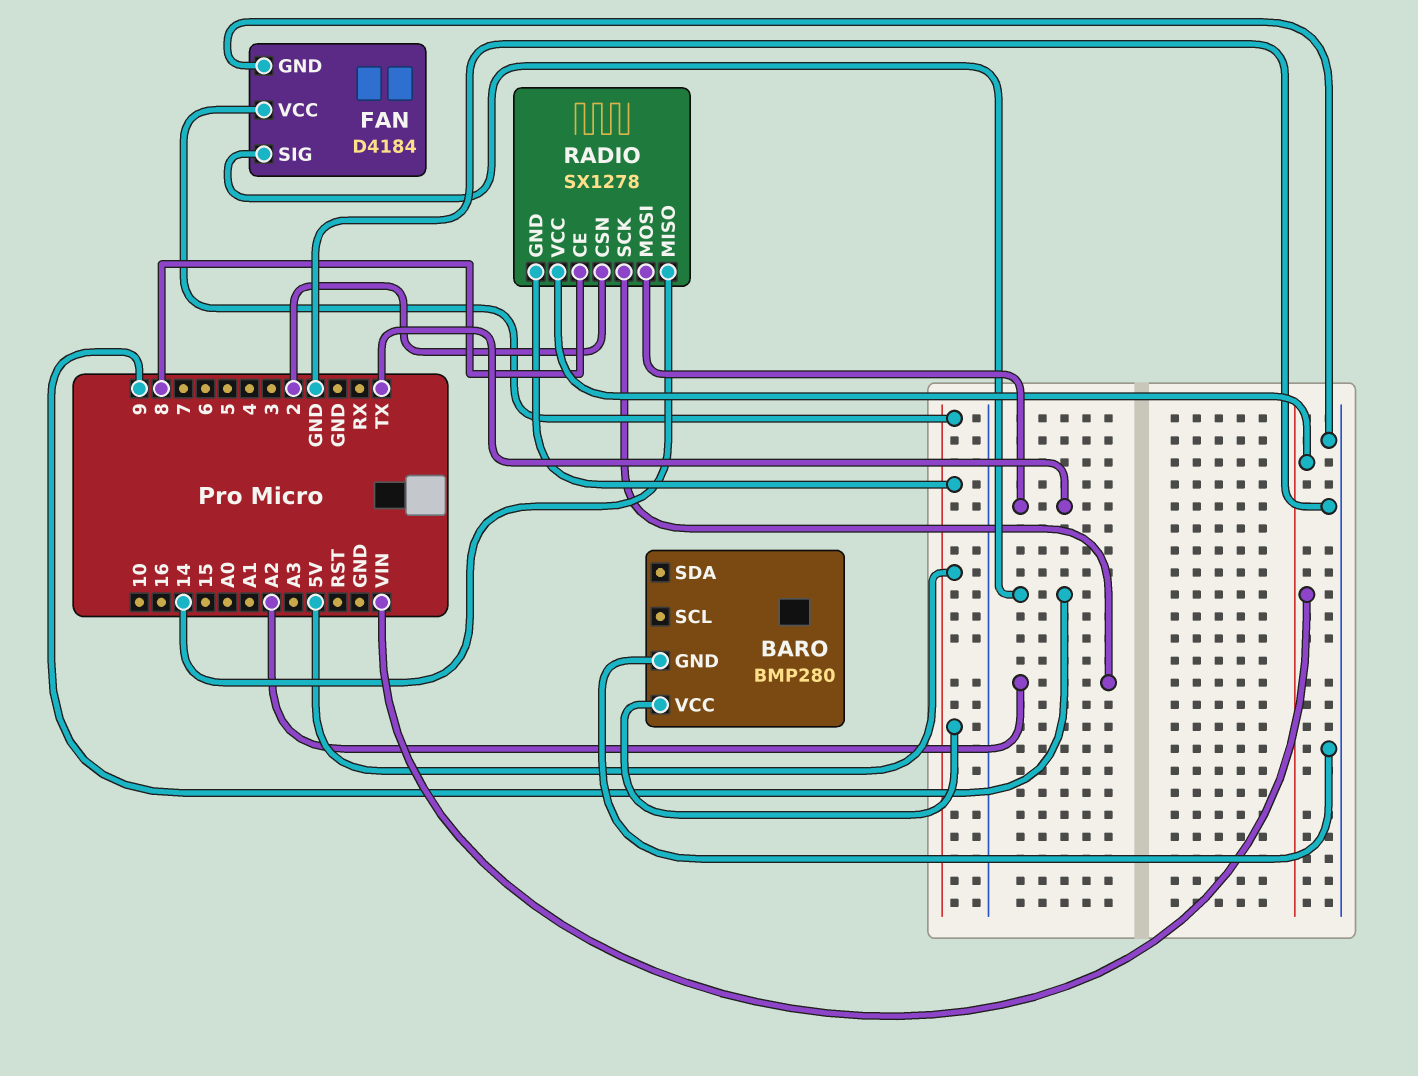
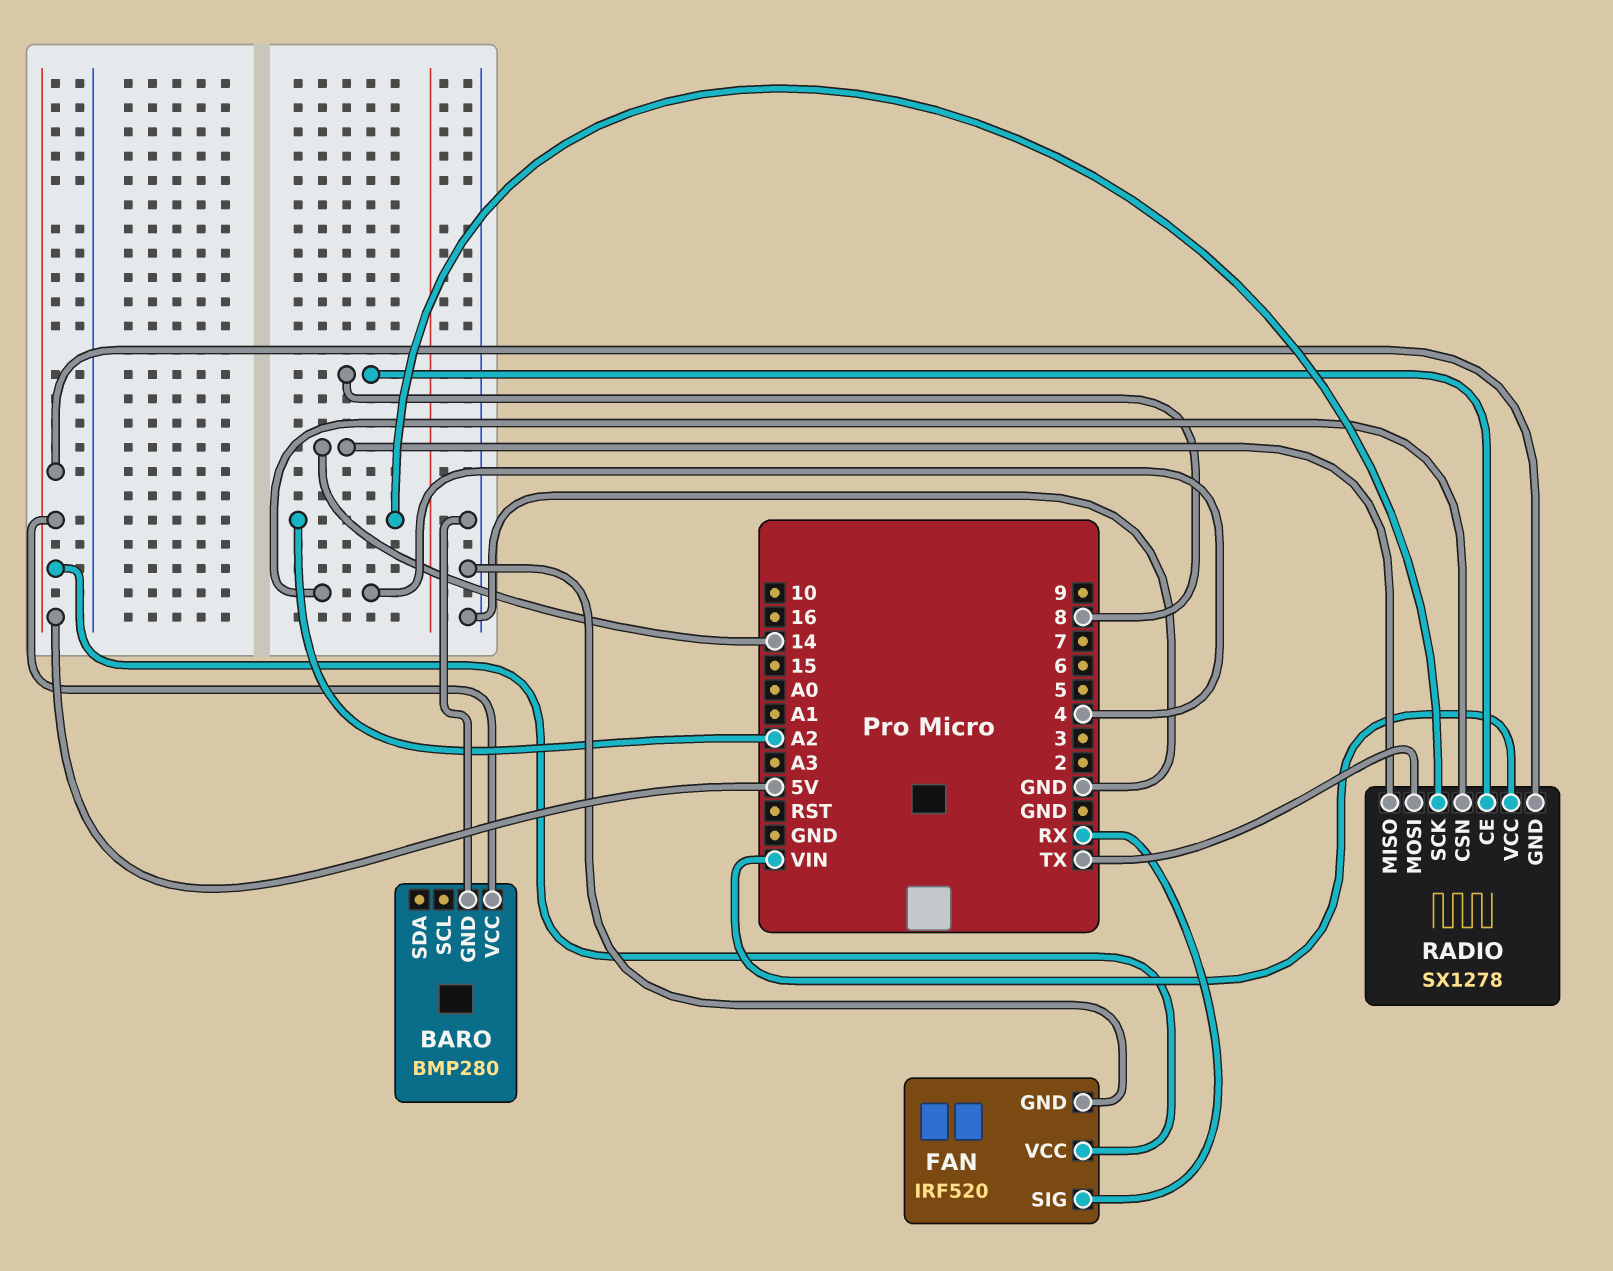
FAN: D4184 -> IRF520
FAN pin SIG: 9 -> RX
RADIO pin CSN: 2 -> 4

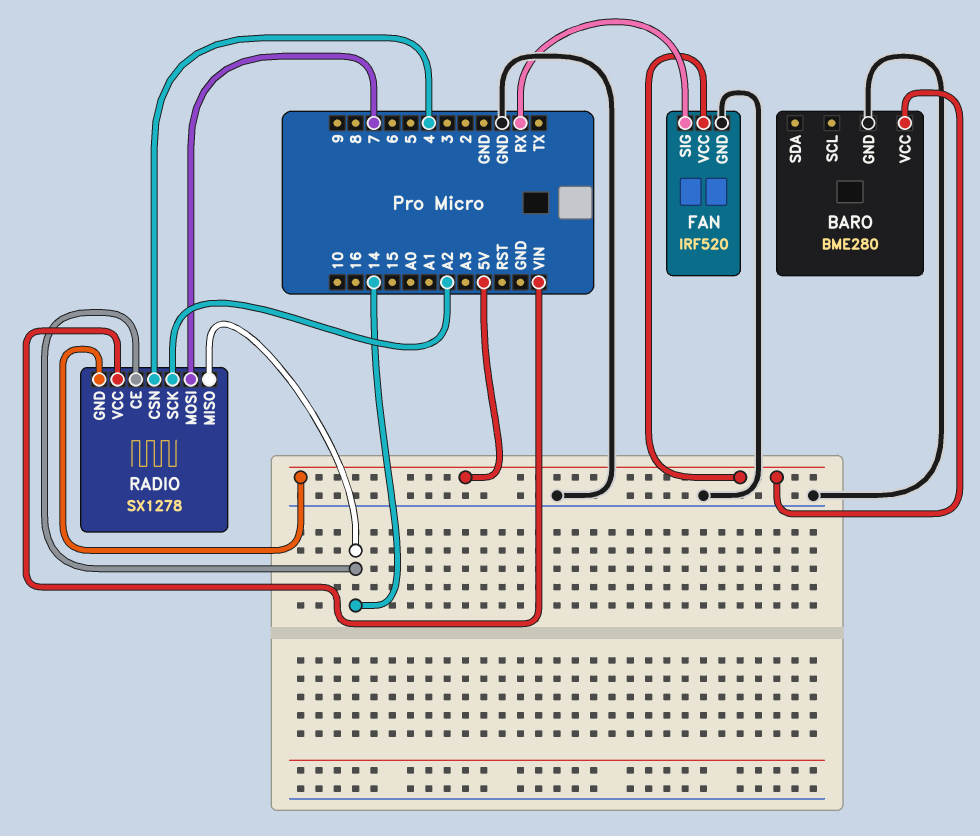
BARO: BMP280 -> BME280
RADIO pin CE: 8 -> 14
RADIO pin MOSI: TX -> 7

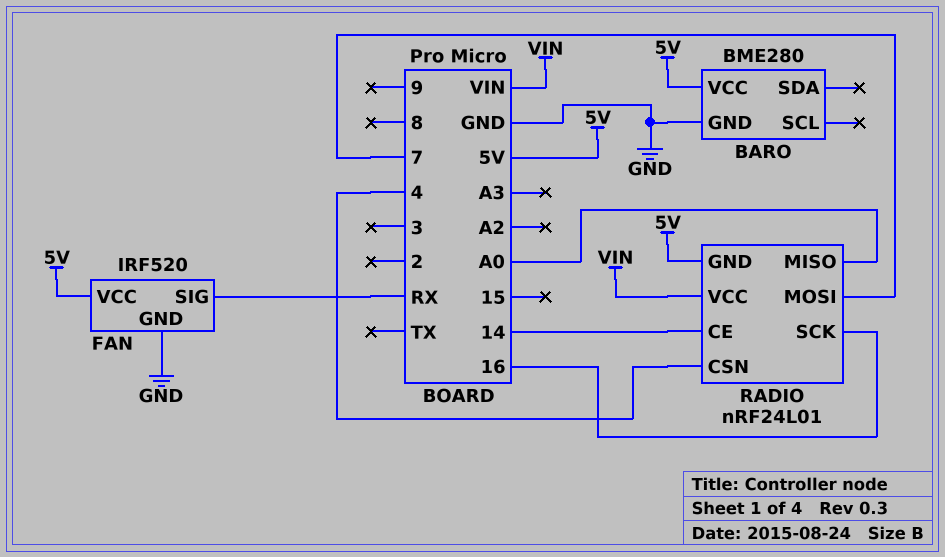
RADIO: SX1278 -> nRF24L01
RADIO pin MISO: 14 -> A0
RADIO pin SCK: A2 -> 16

